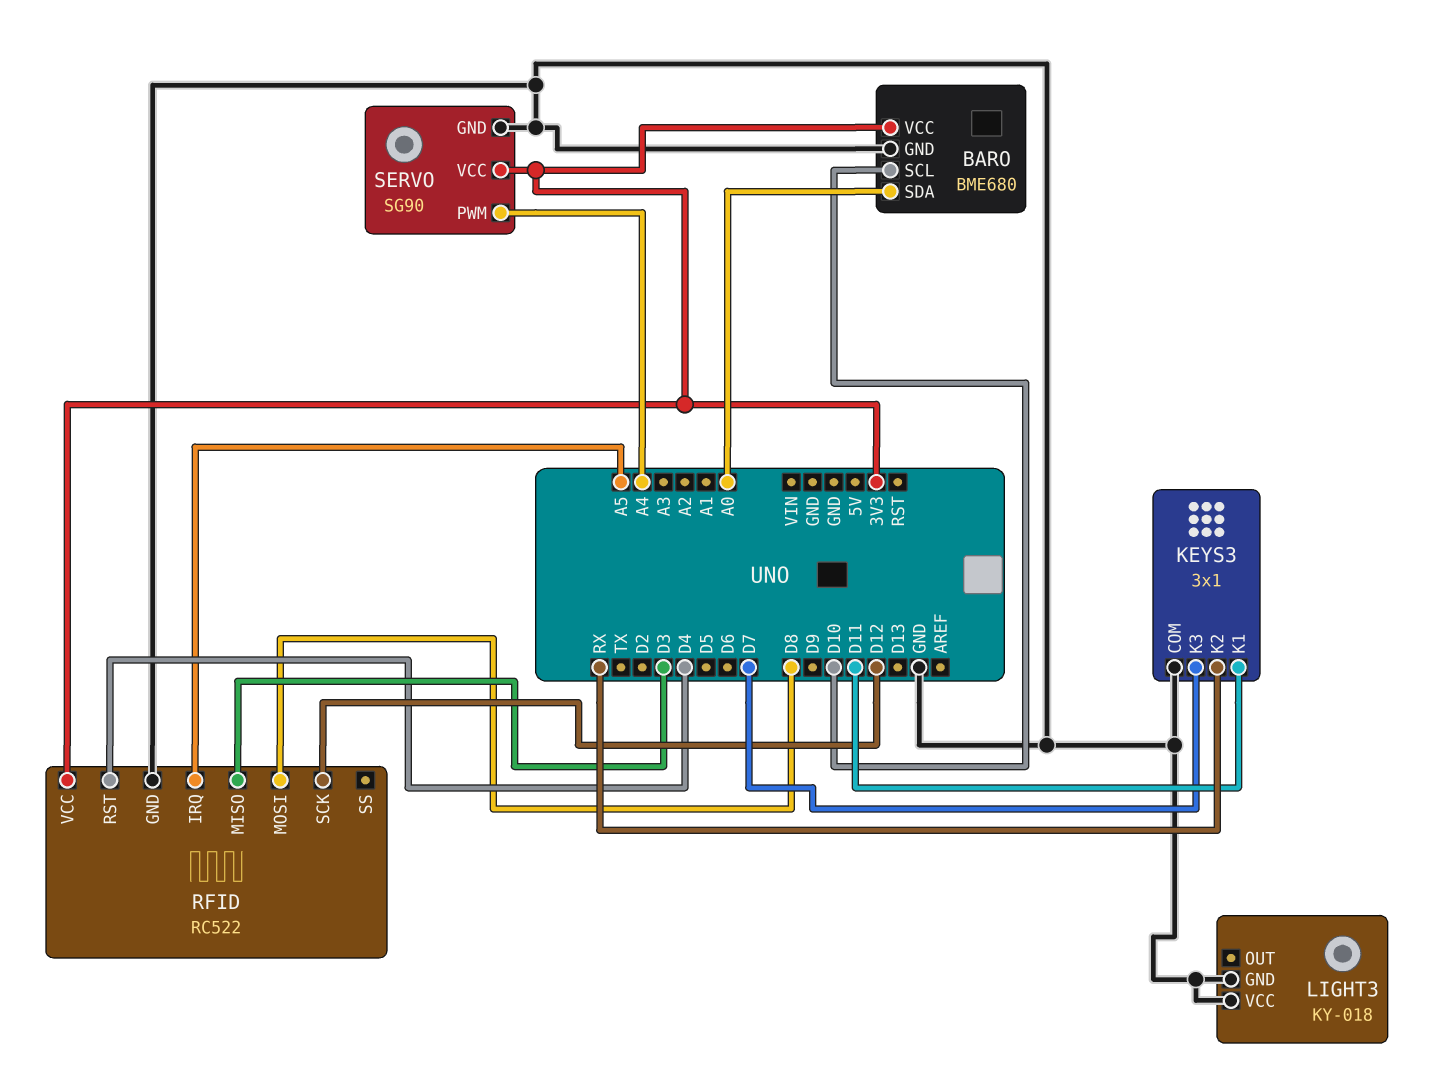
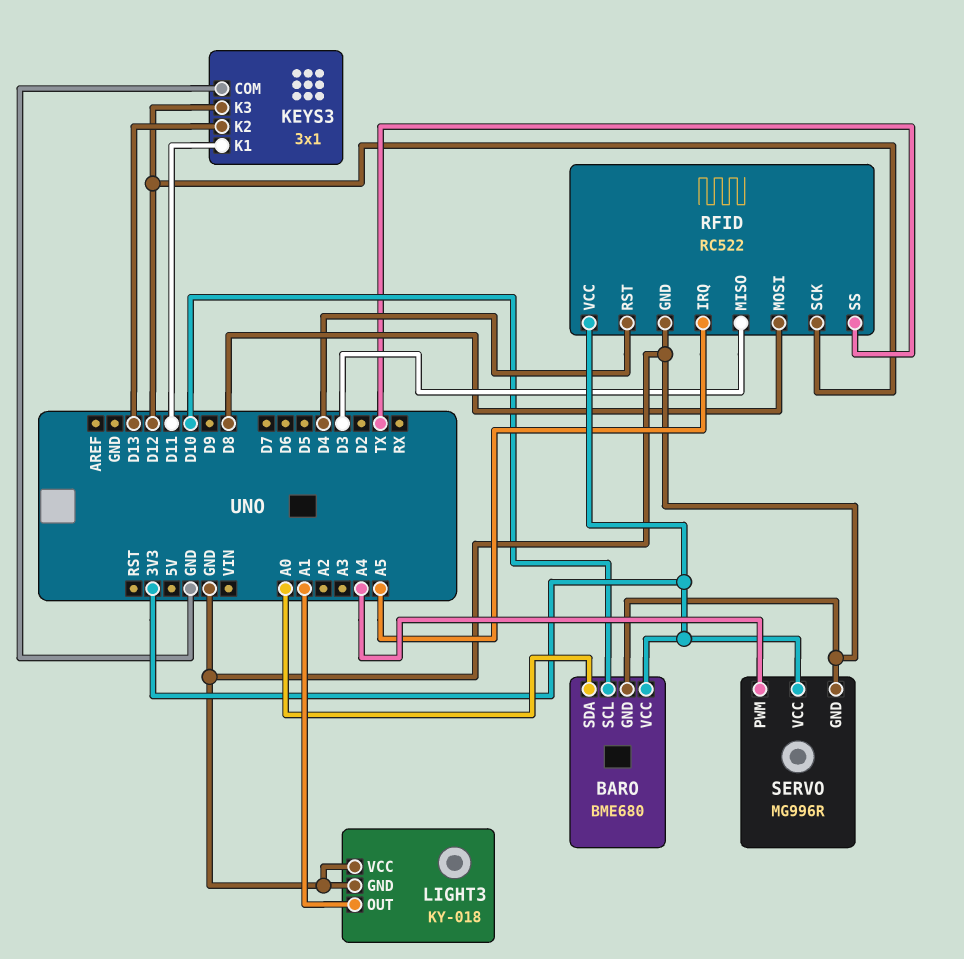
KEYS3 pin K2: RX -> D13
KEYS3 pin K3: D7 -> D12
LIGHT3 pin OUT: none -> A1
RFID pin SS: none -> TX
SERVO: SG90 -> MG996R

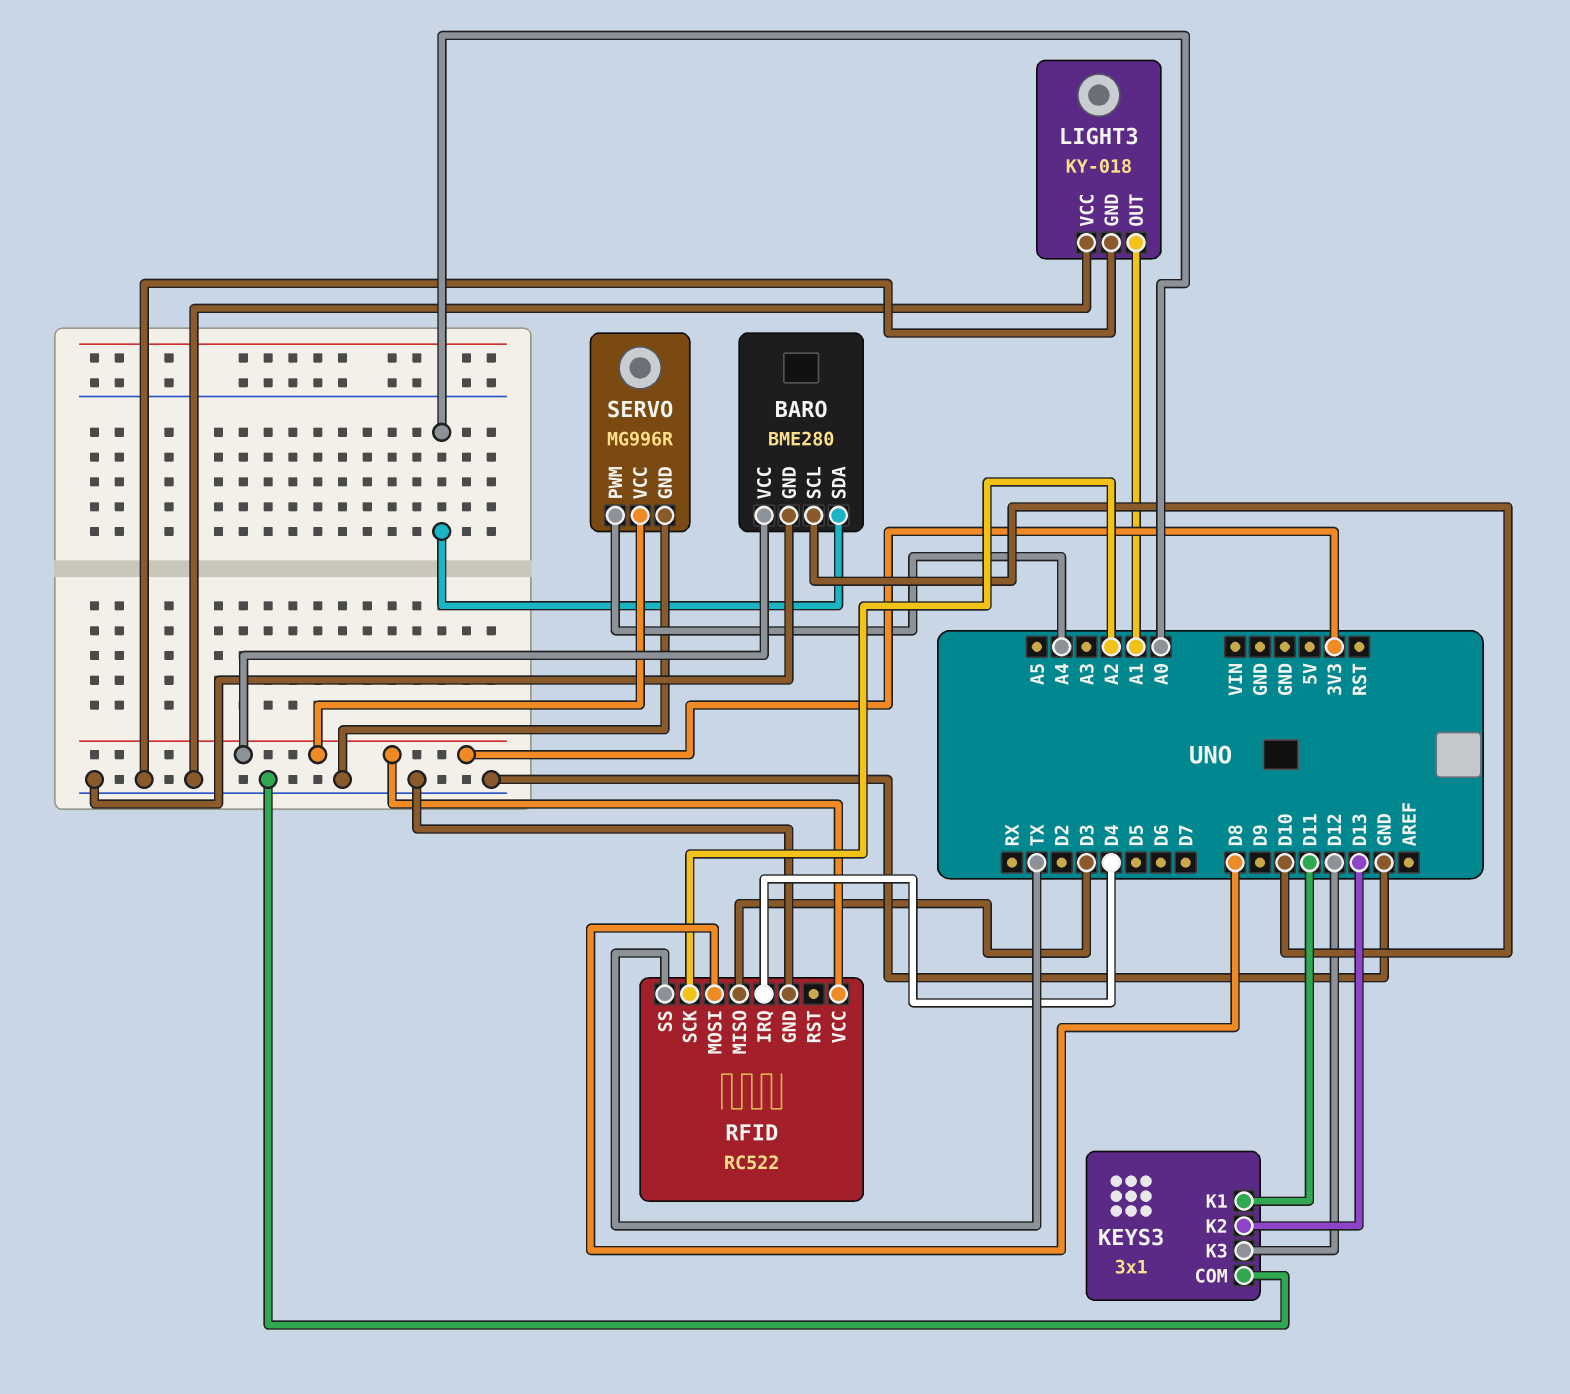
BARO: BME680 -> BME280
RFID pin IRQ: A5 -> D4
RFID pin RST: D4 -> none
RFID pin SCK: D12 -> A2

